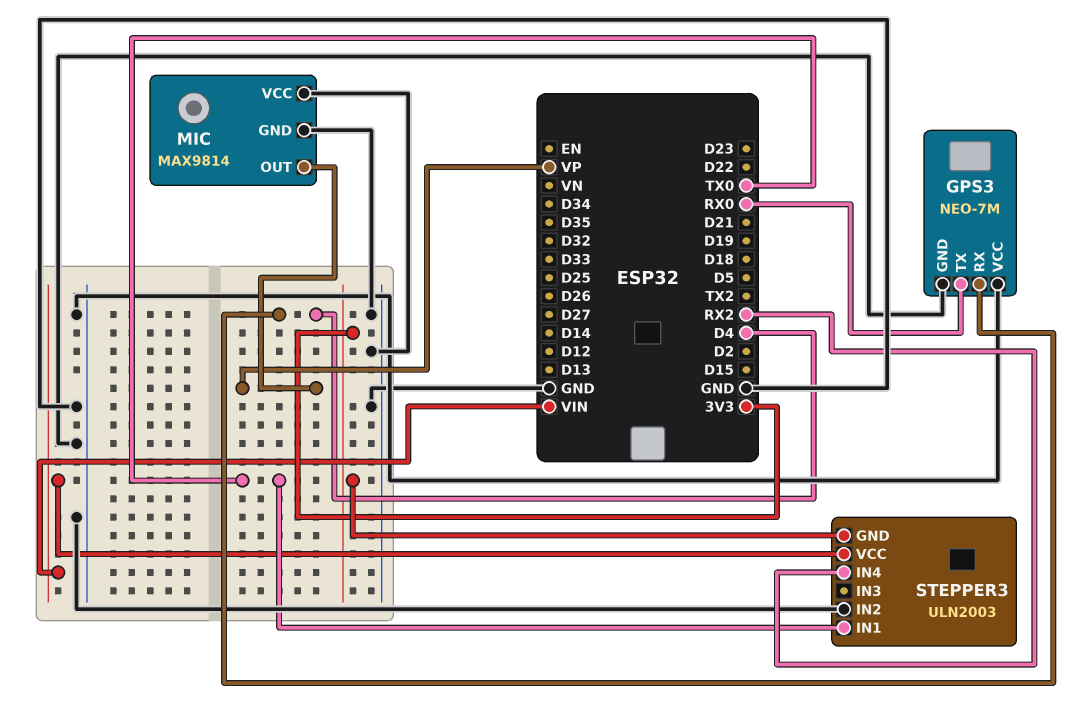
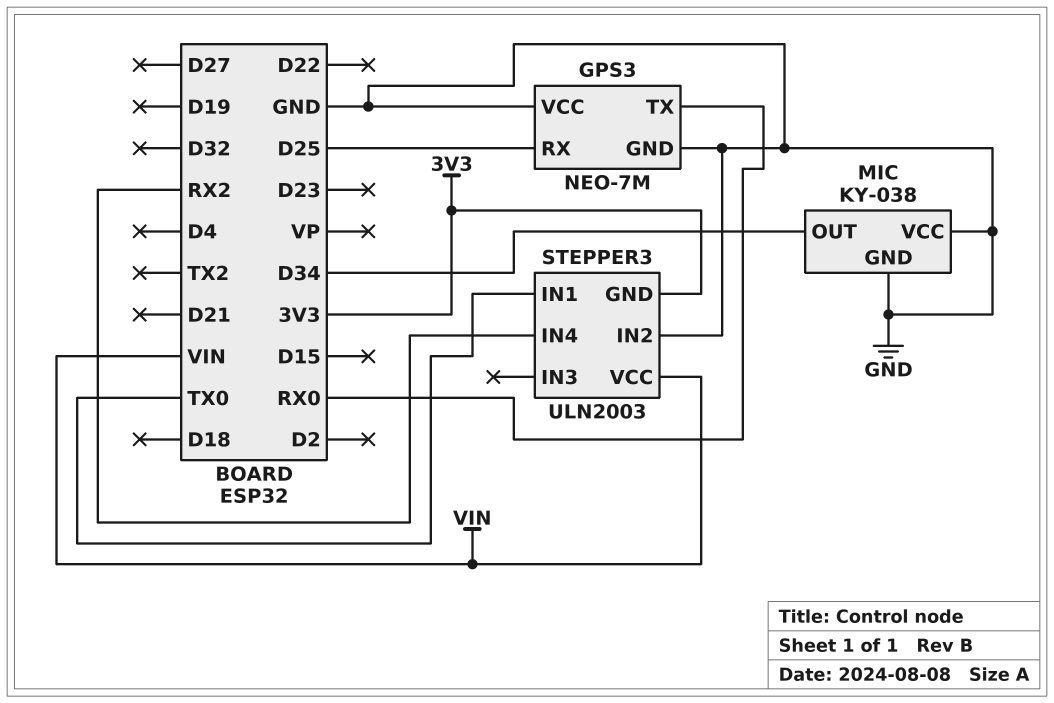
GPS3 pin RX: D4 -> D25
MIC: MAX9814 -> KY-038
MIC pin OUT: VP -> D34

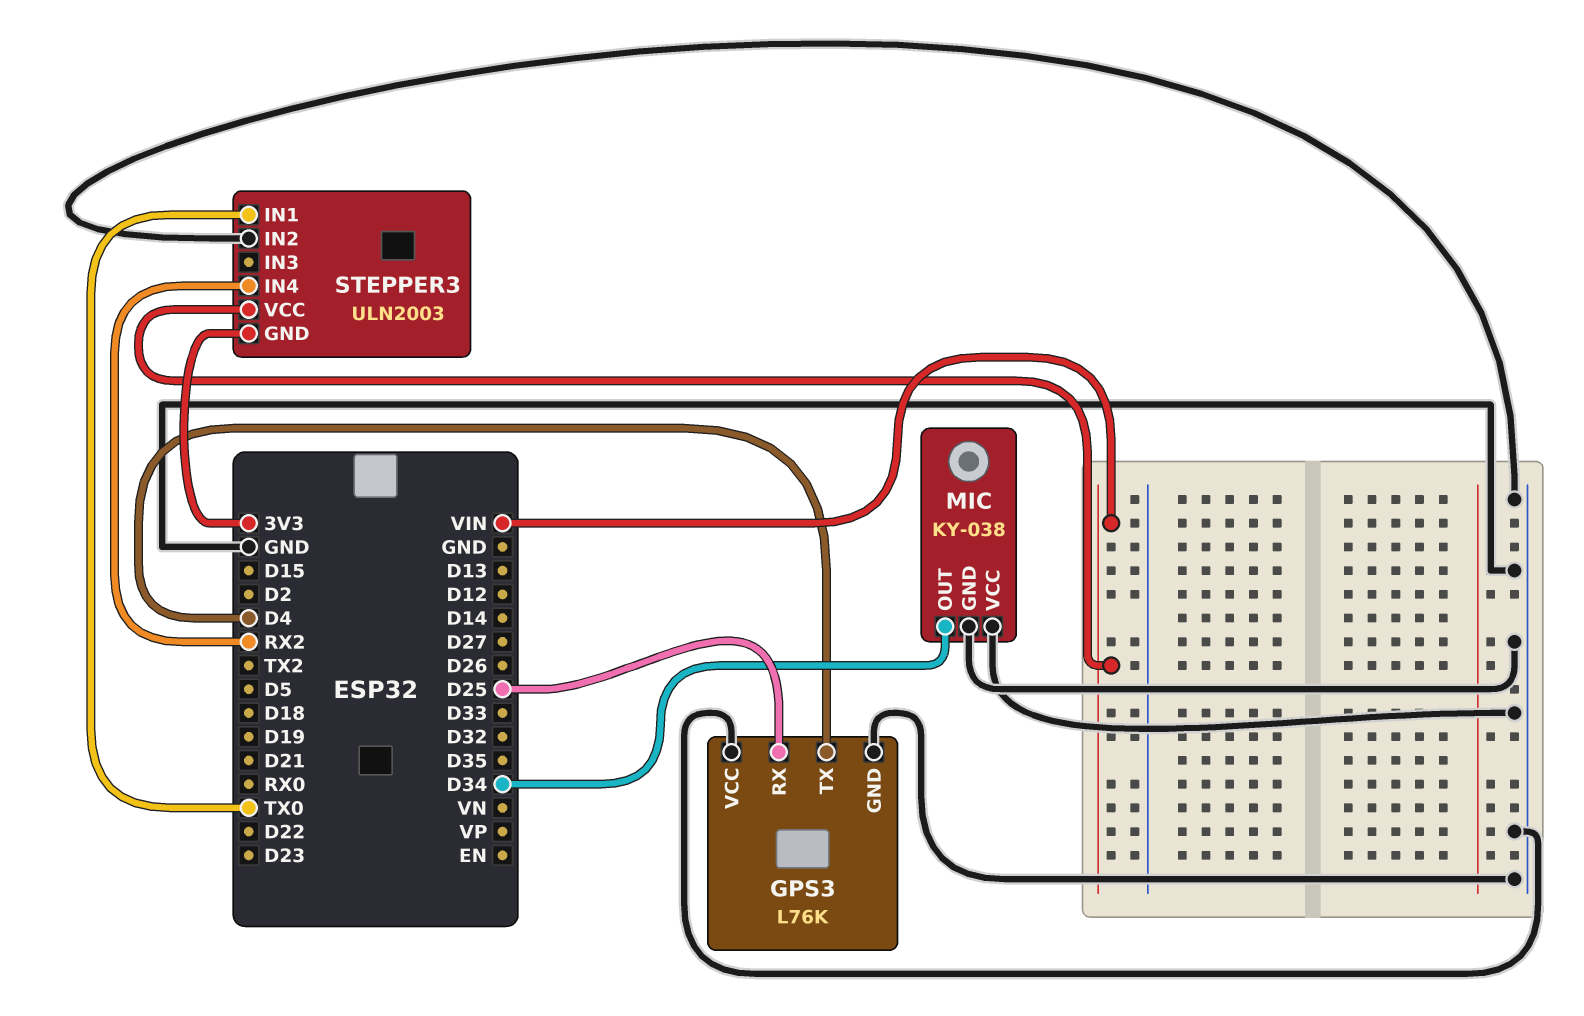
GPS3: NEO-7M -> L76K
GPS3 pin TX: RX0 -> D4

